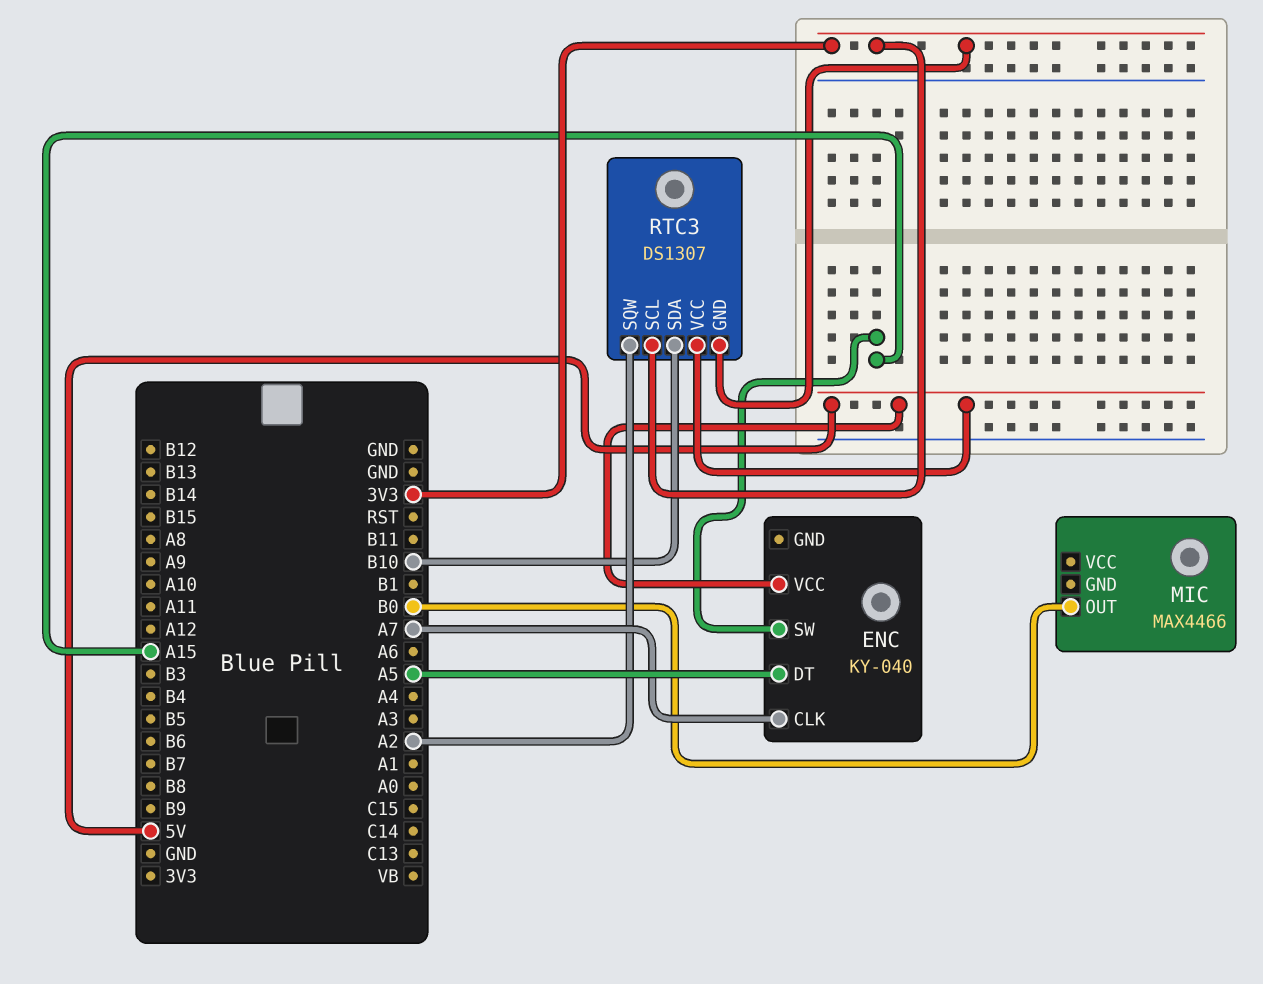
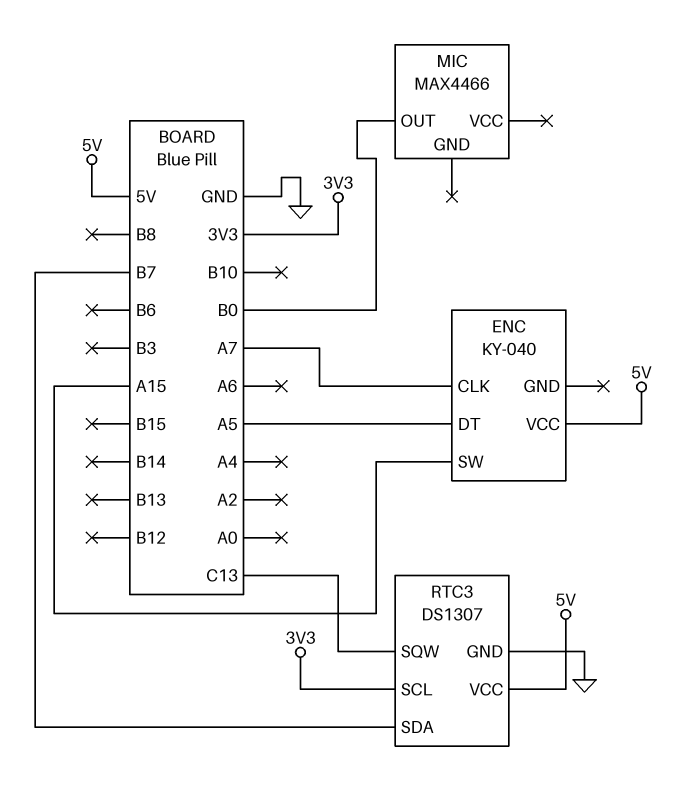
RTC3 pin GND: 3V3 -> GND
RTC3 pin SDA: B10 -> B7
RTC3 pin SQW: A2 -> C13

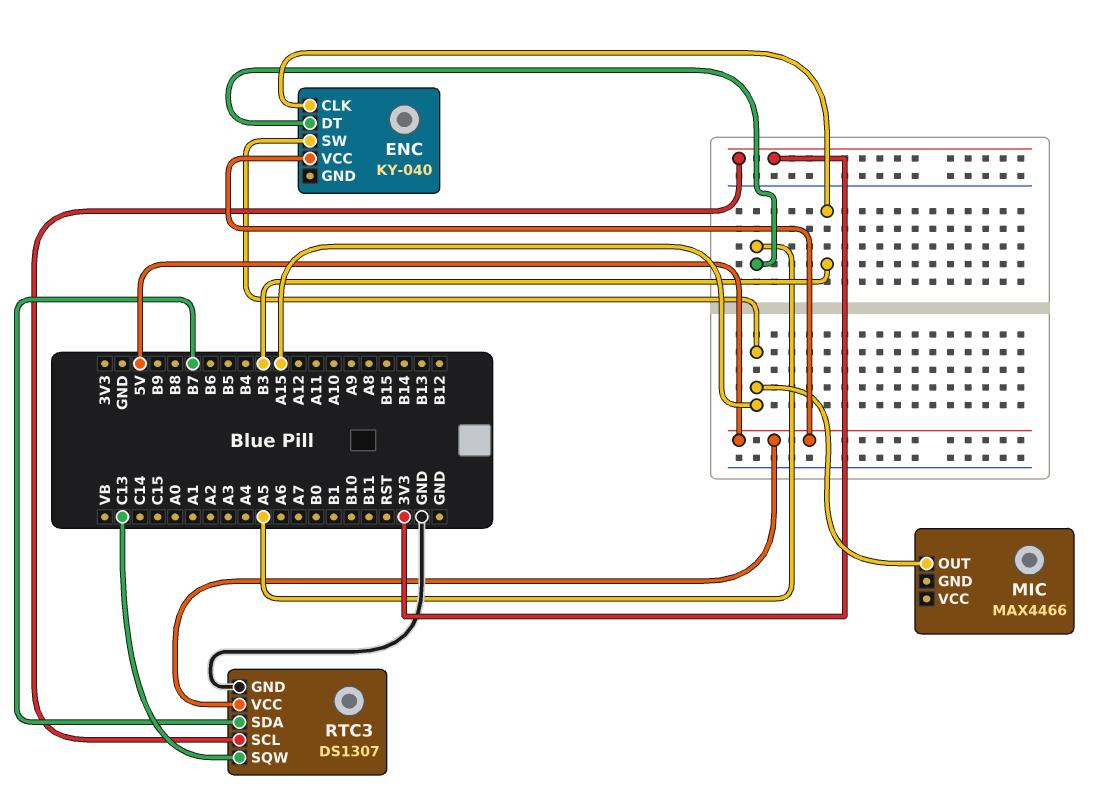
ENC pin CLK: A7 -> B3
MIC pin OUT: B0 -> A15

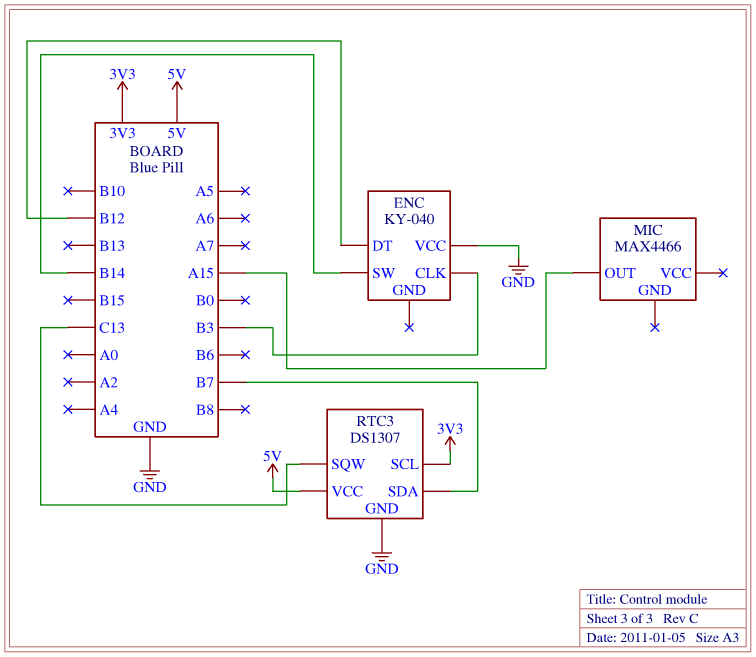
ENC pin DT: A5 -> B12
ENC pin SW: A15 -> B14
ENC pin VCC: 5V -> GND

